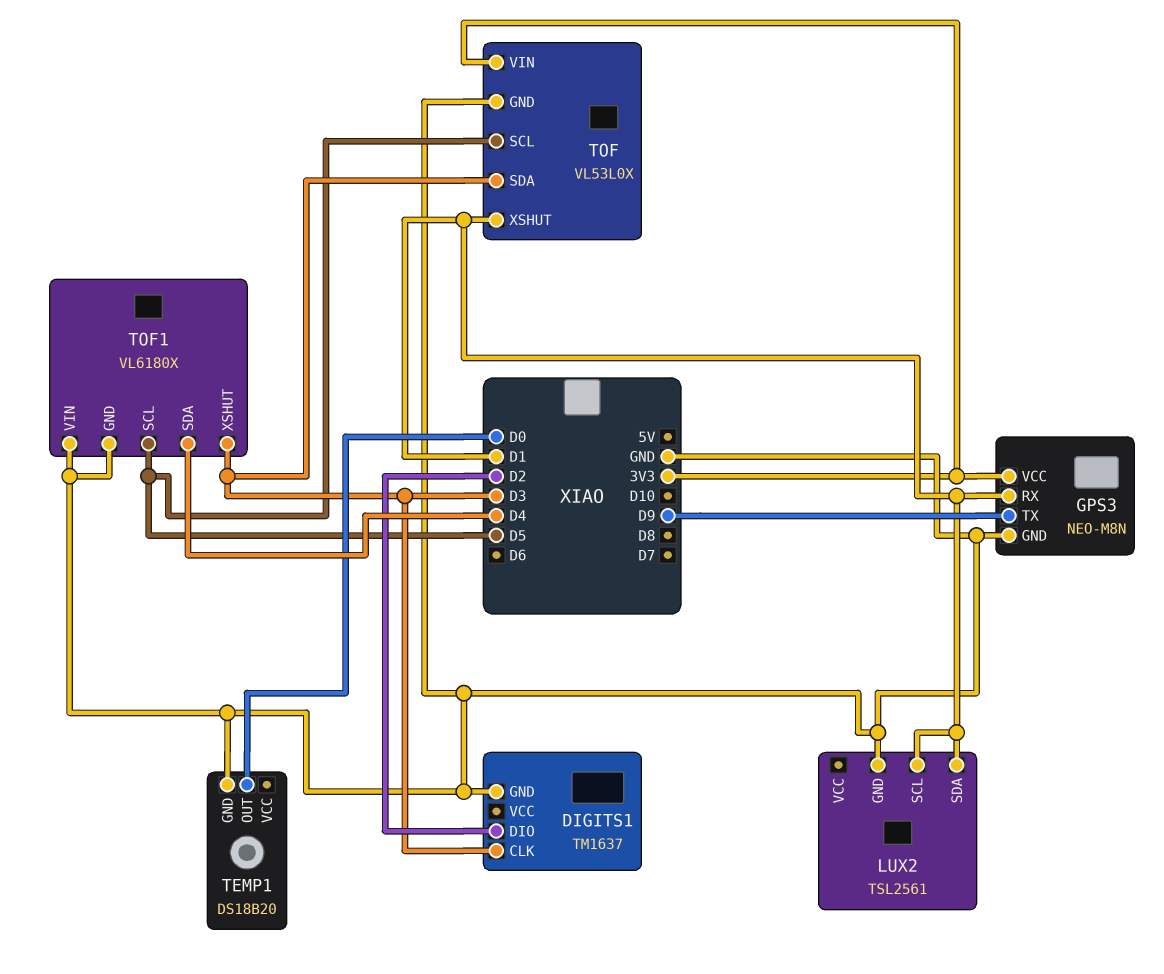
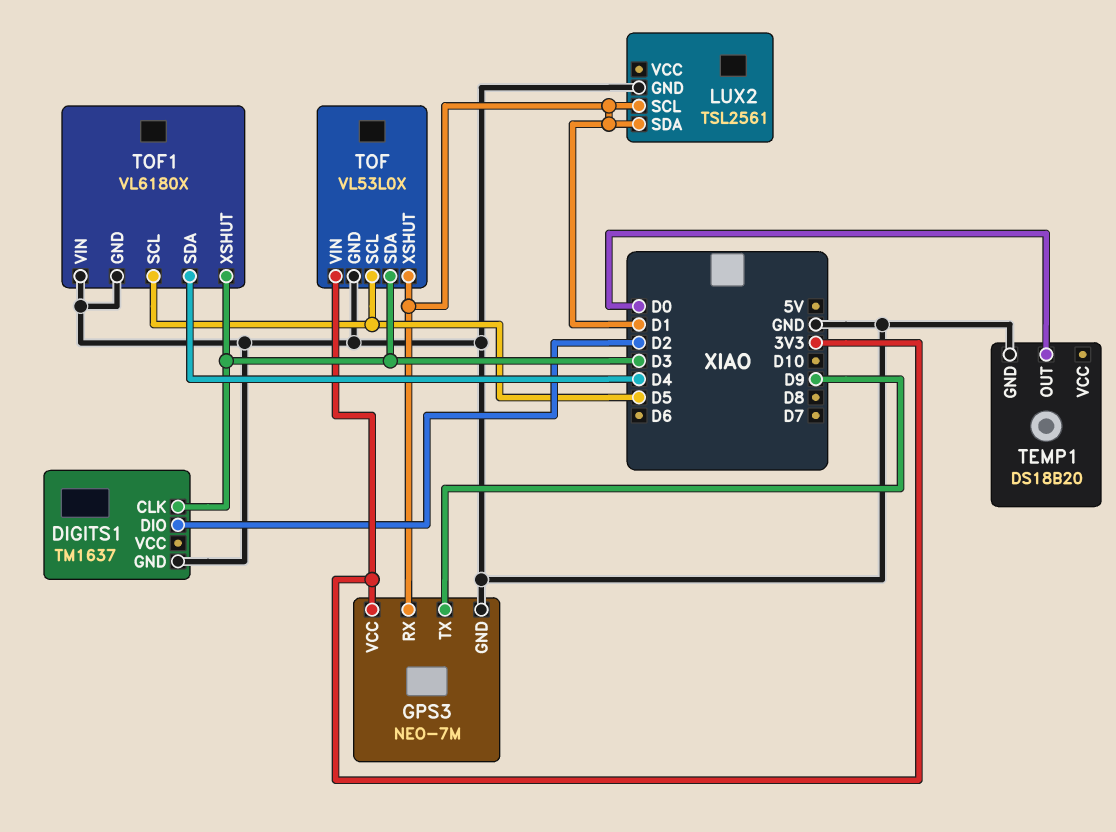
GPS3: NEO-M8N -> NEO-7M

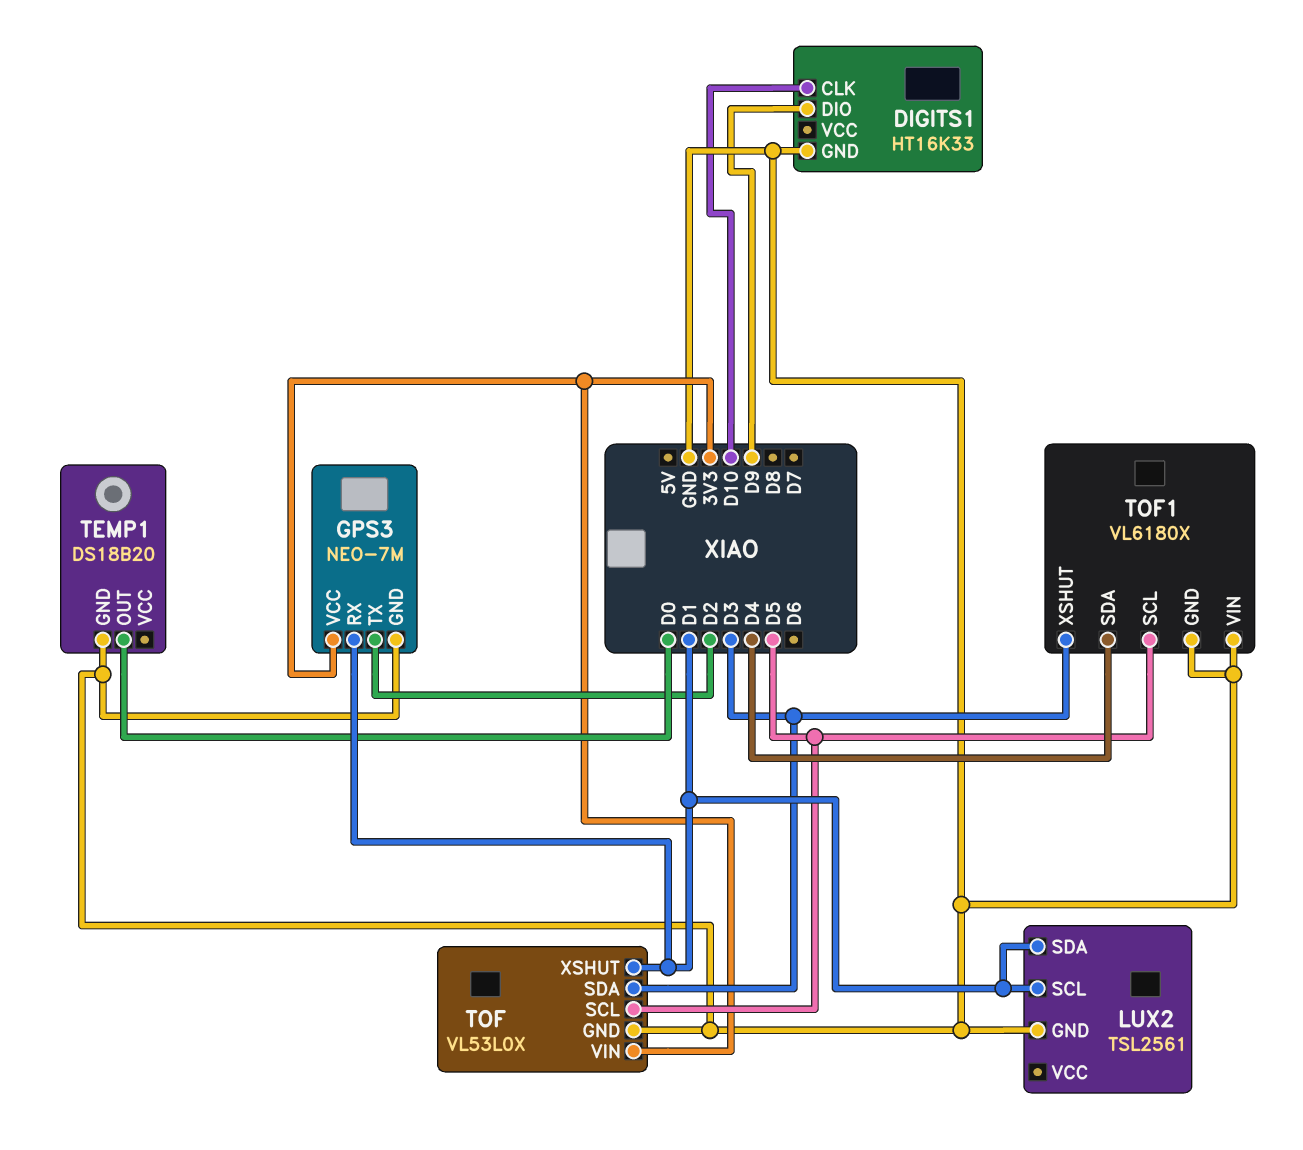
DIGITS1: TM1637 -> HT16K33
DIGITS1 pin CLK: D3 -> D10
DIGITS1 pin DIO: D2 -> D9
GPS3 pin TX: D9 -> D2

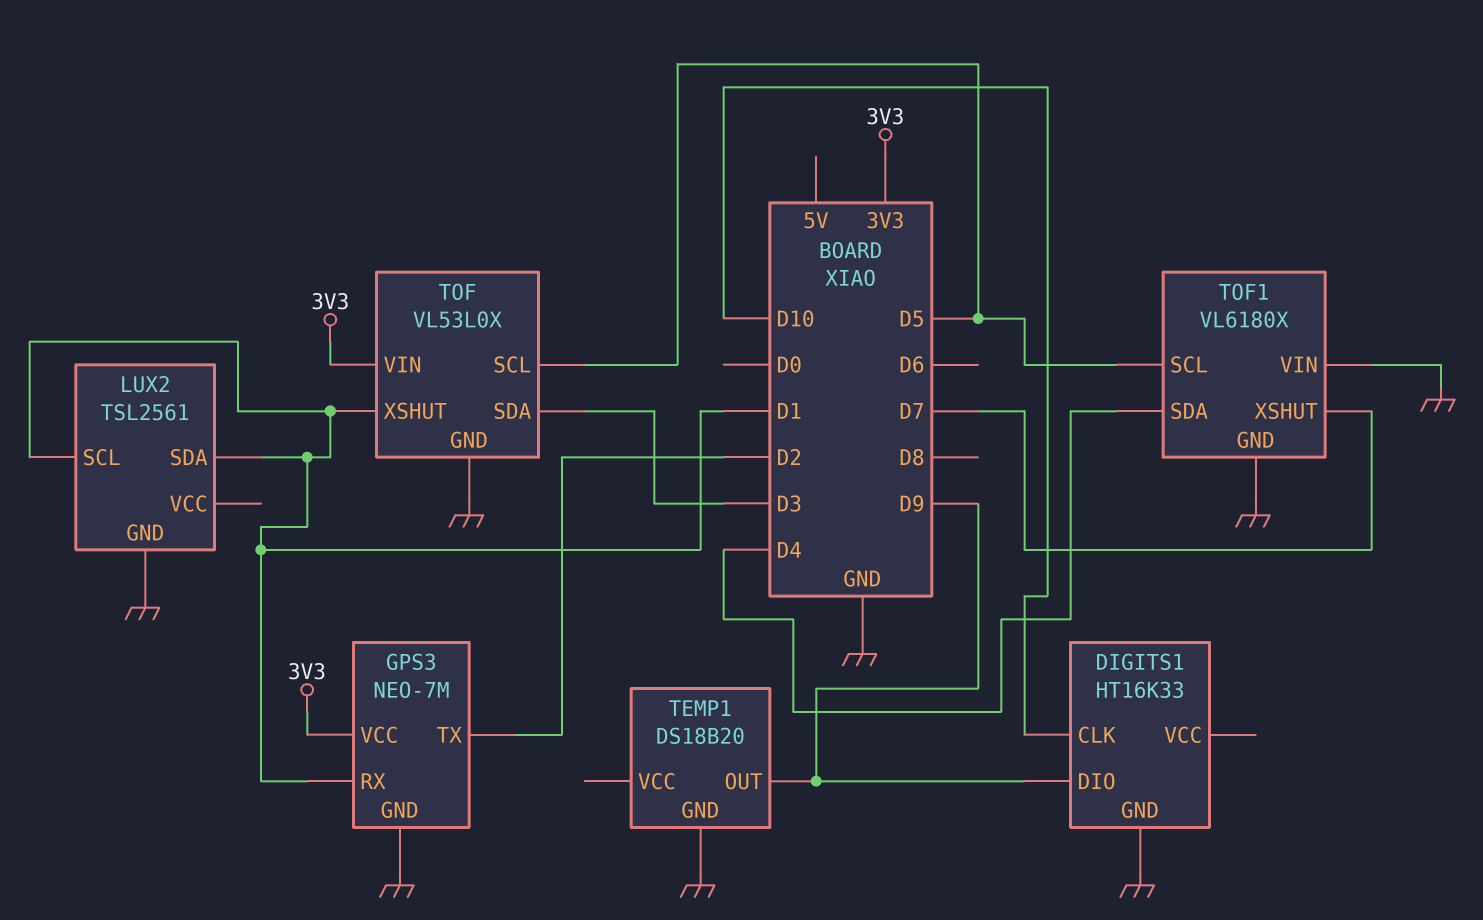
TEMP1 pin OUT: D0 -> D9
TOF1 pin XSHUT: D3 -> D7

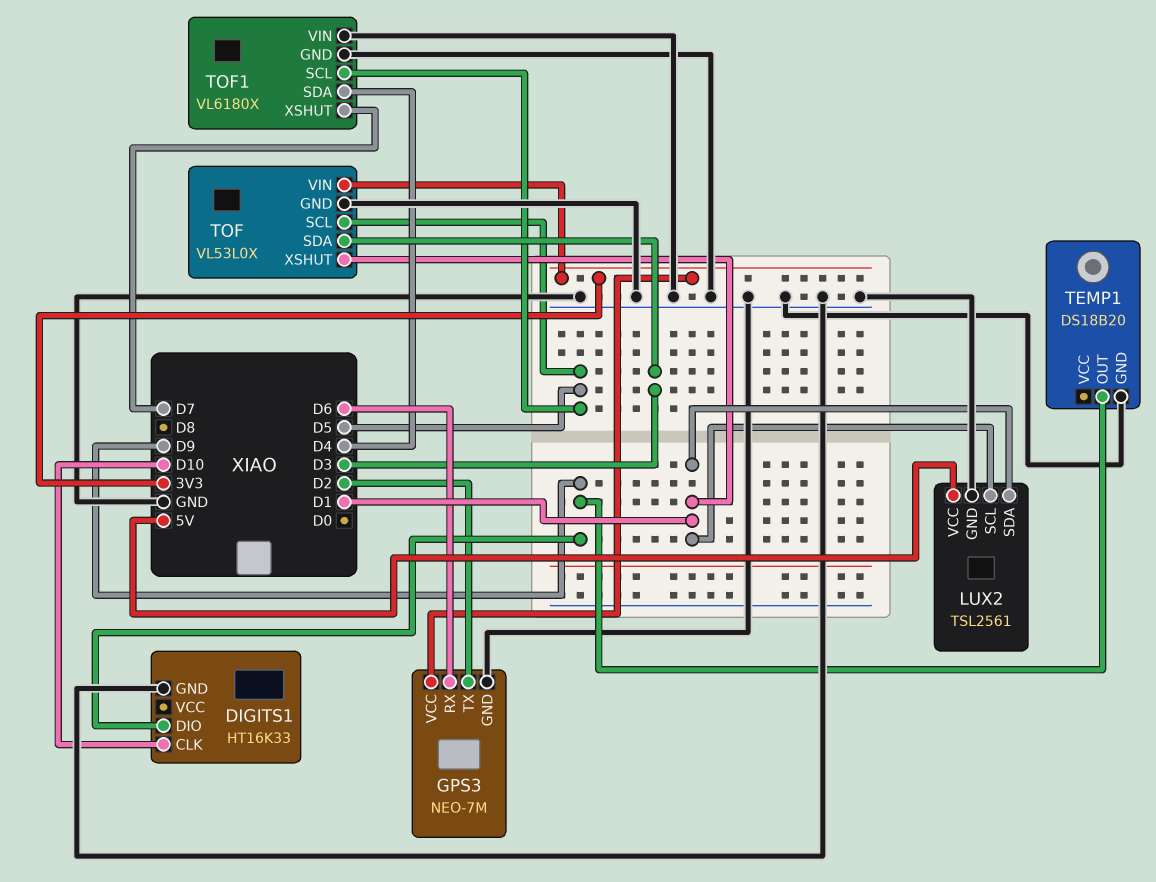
GPS3 pin RX: D1 -> D6
LUX2 pin VCC: none -> 5V

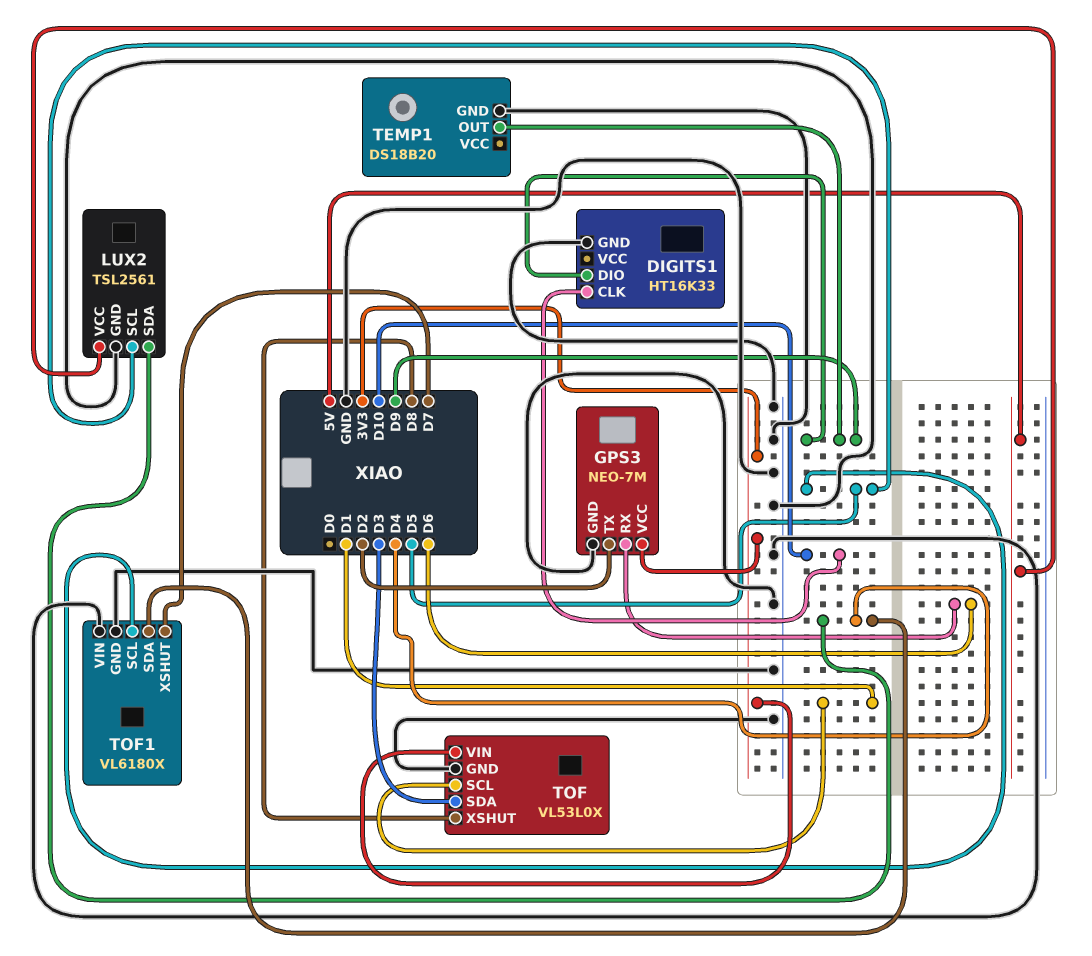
LUX2 pin SCL: D1 -> D5
LUX2 pin SDA: D1 -> D4
TOF pin SCL: D5 -> D1
TOF pin XSHUT: D1 -> D8

